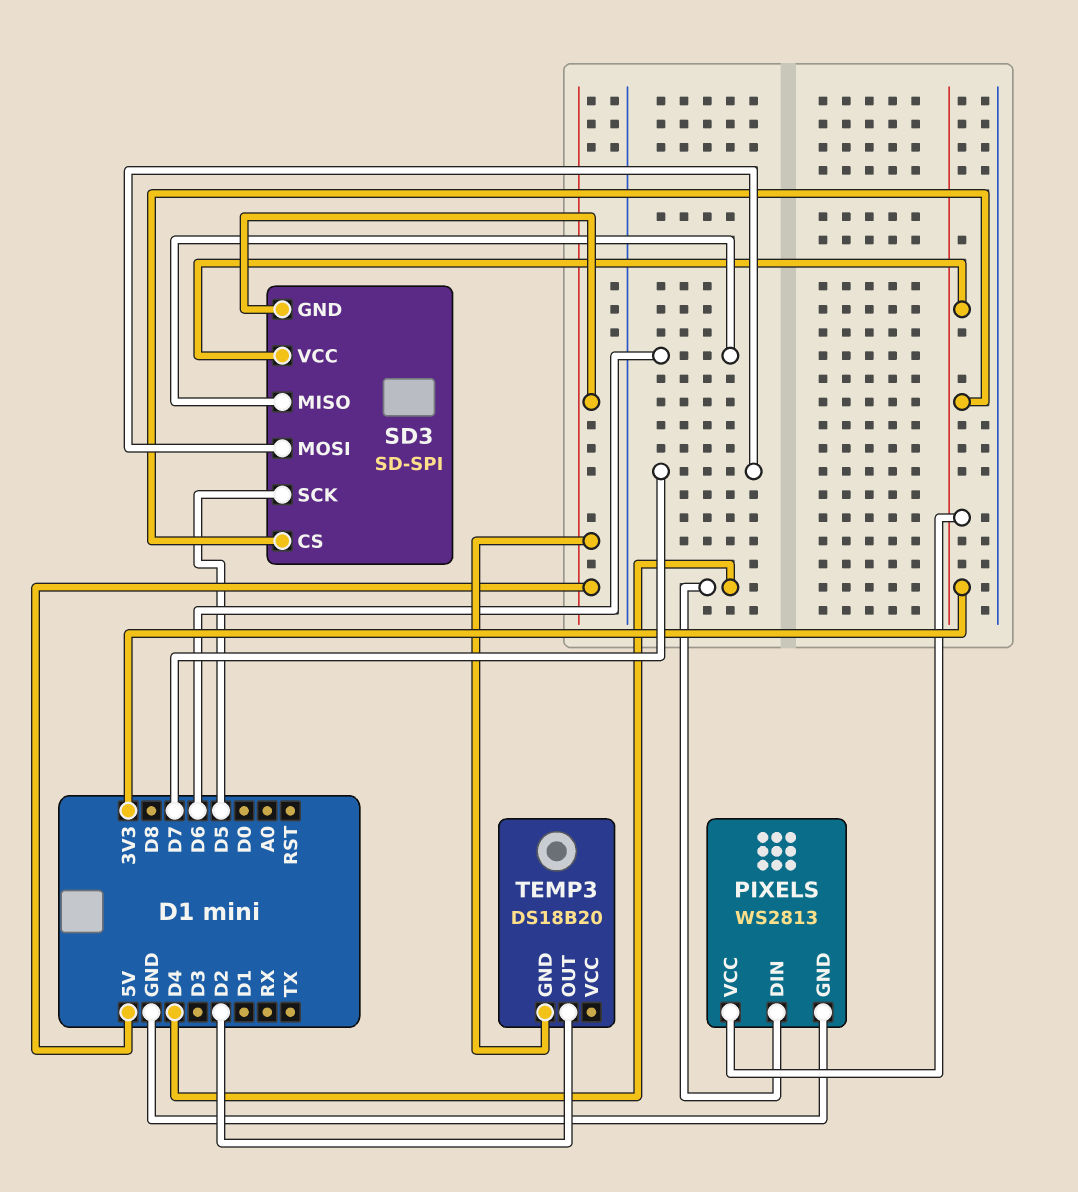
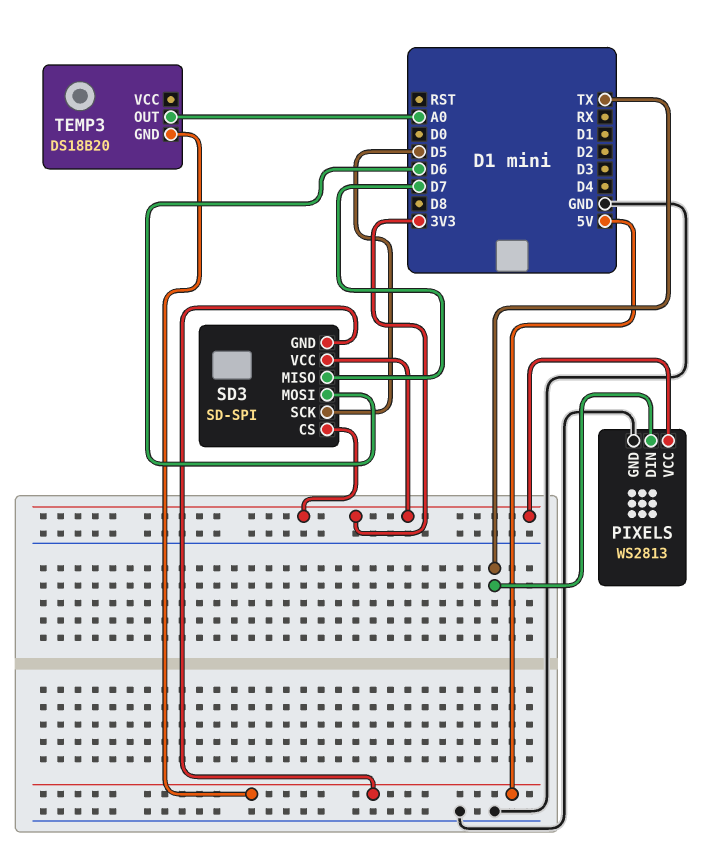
PIXELS pin DIN: D4 -> TX
SD3 pin MISO: D6 -> D7
SD3 pin MOSI: D7 -> D6
TEMP3 pin OUT: D2 -> A0

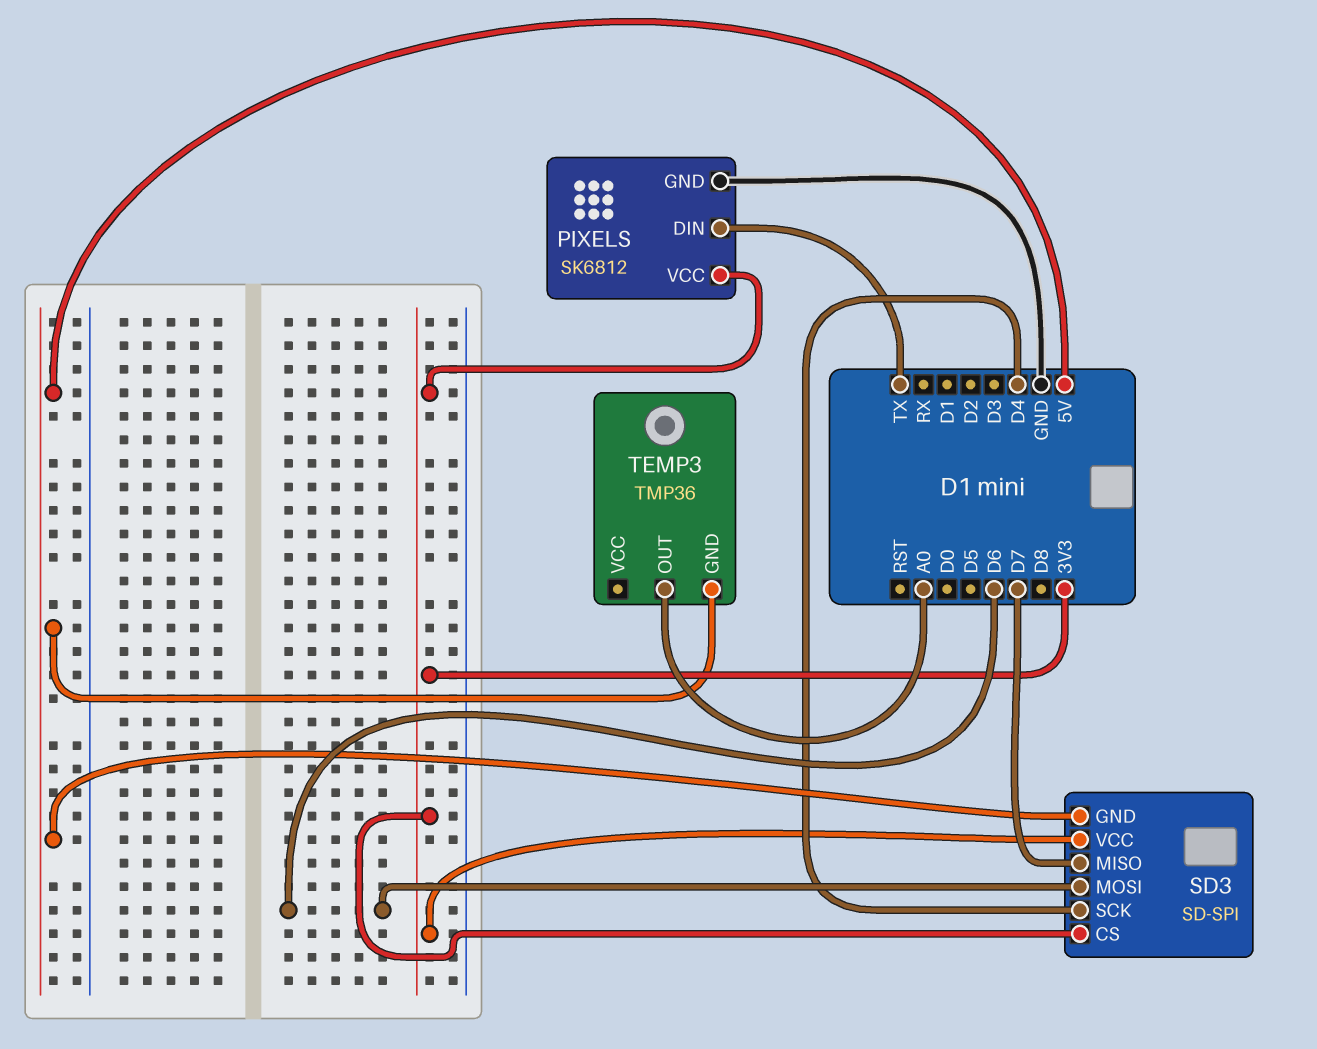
PIXELS: WS2813 -> SK6812
SD3 pin SCK: D5 -> D4
TEMP3: DS18B20 -> TMP36

